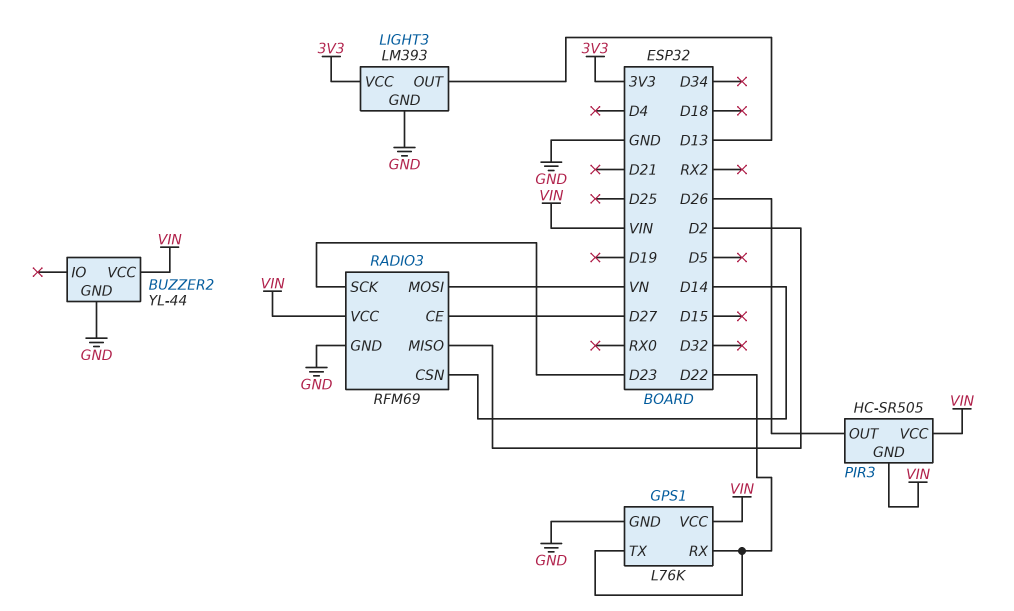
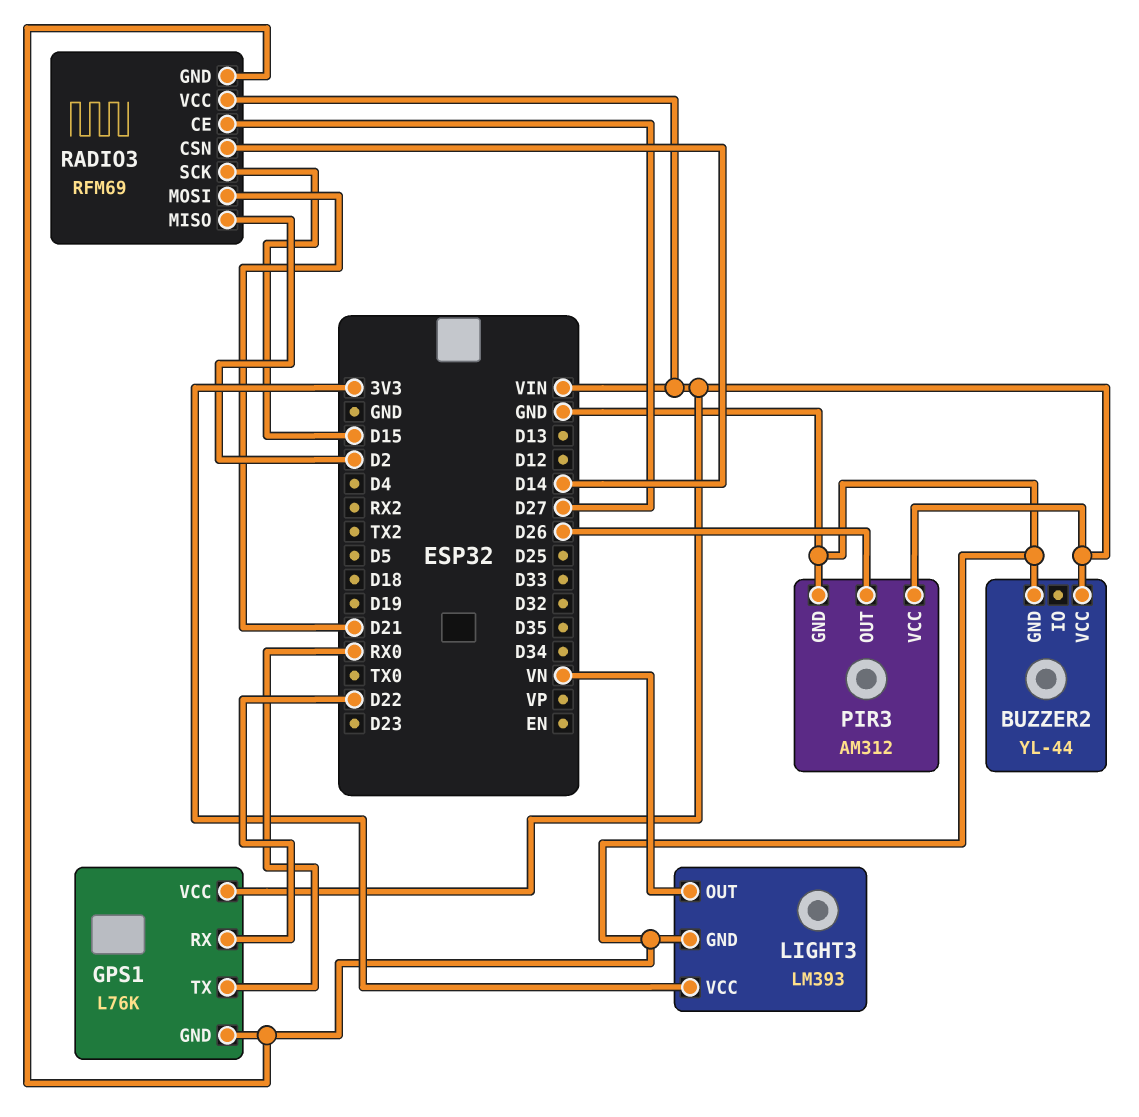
GPS1 pin TX: D22 -> RX0
LIGHT3 pin OUT: D13 -> VN
PIR3: HC-SR505 -> AM312
PIR3 pin GND: VIN -> GND
RADIO3 pin MOSI: VN -> D21
RADIO3 pin SCK: D23 -> D15

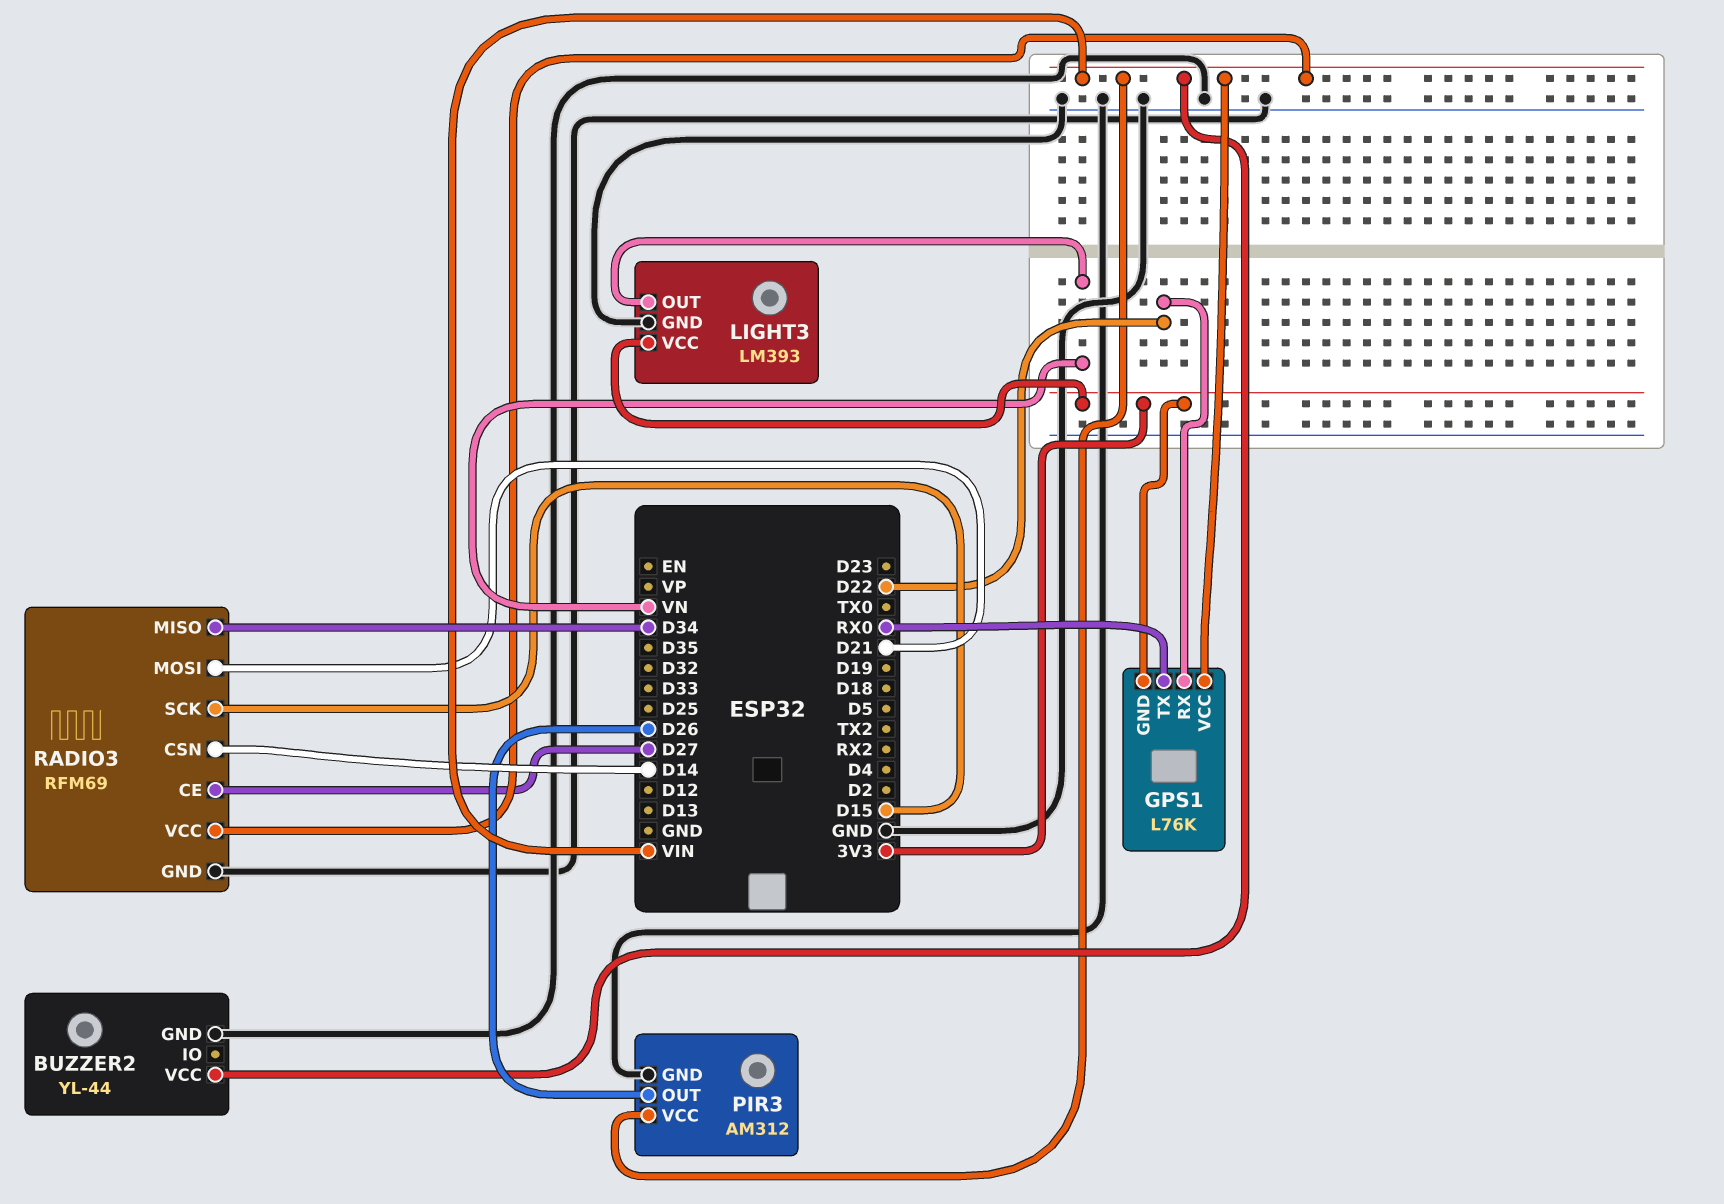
GPS1 pin GND: GND -> 3V3
RADIO3 pin MISO: D2 -> D34

